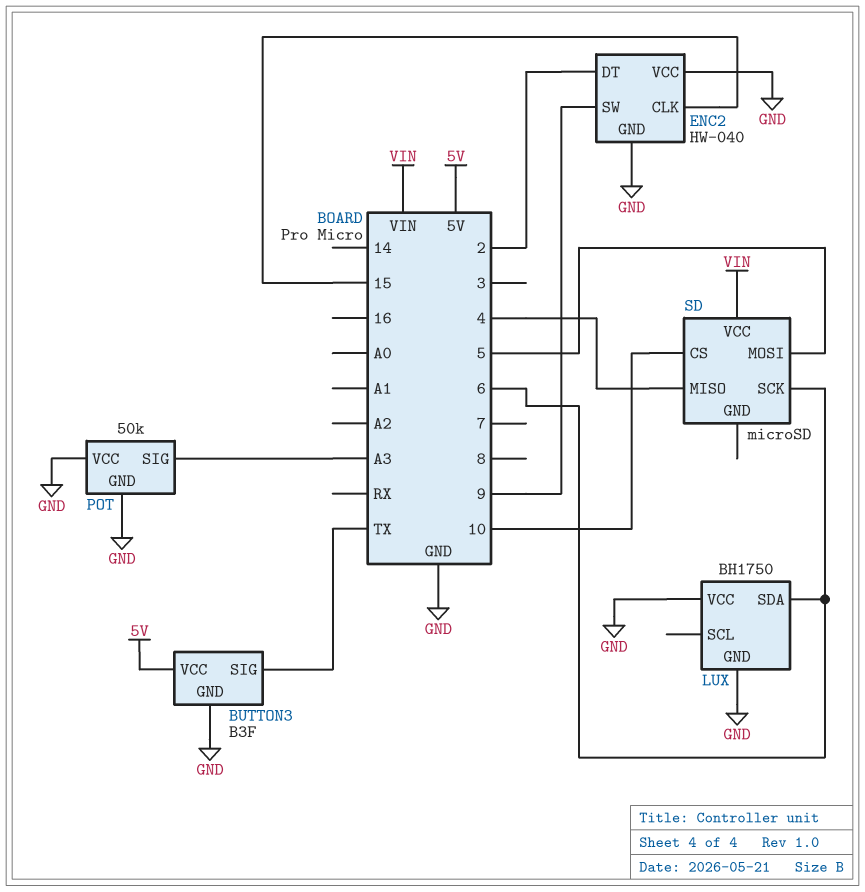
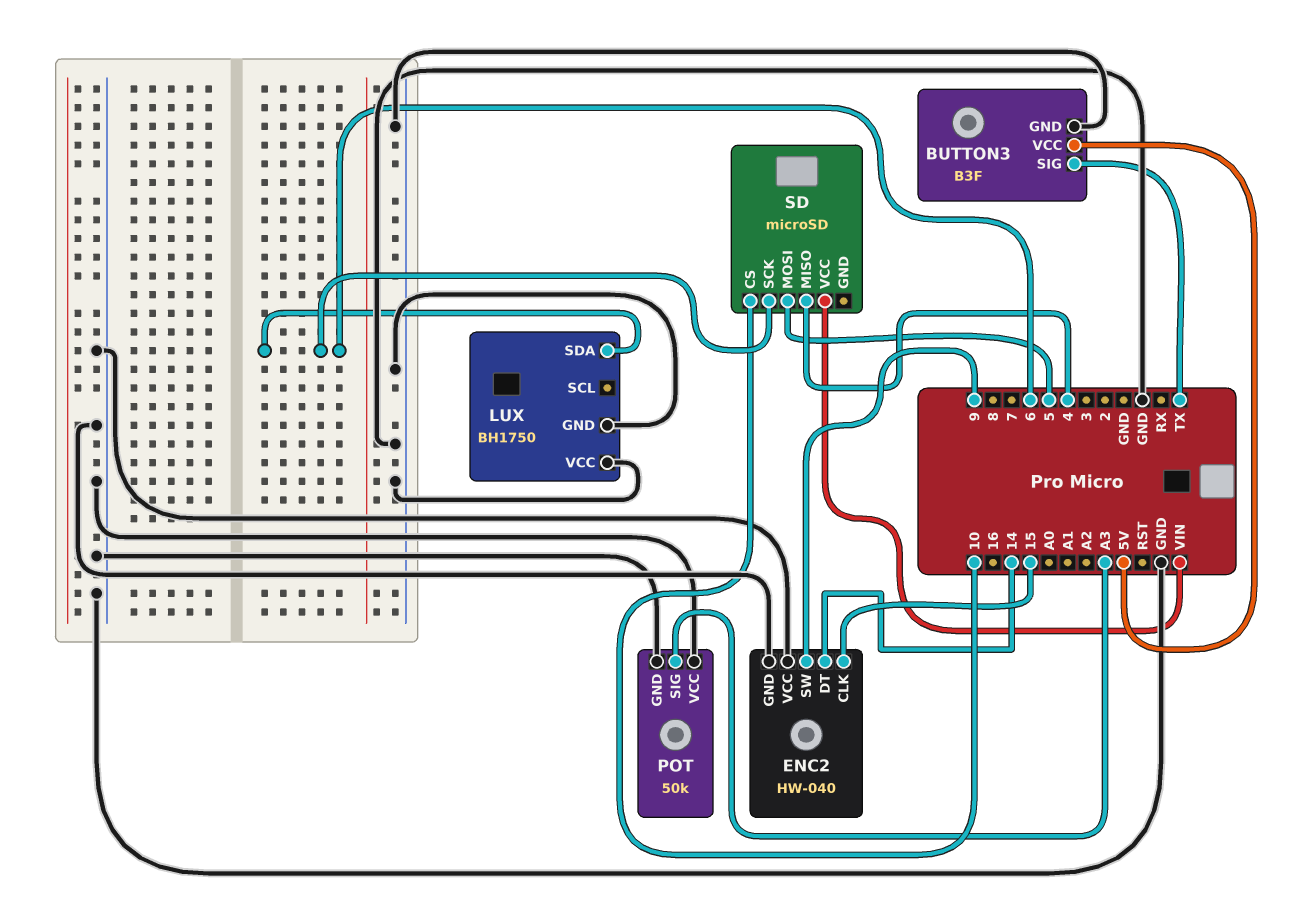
ENC2 pin DT: 2 -> 14

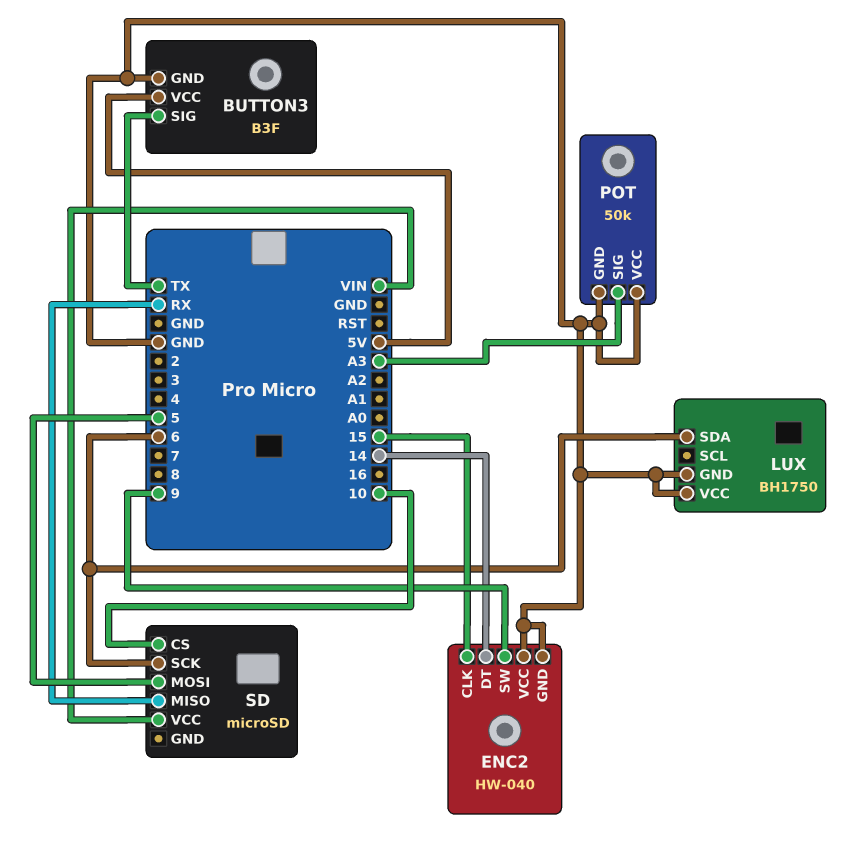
SD pin MISO: 4 -> RX

